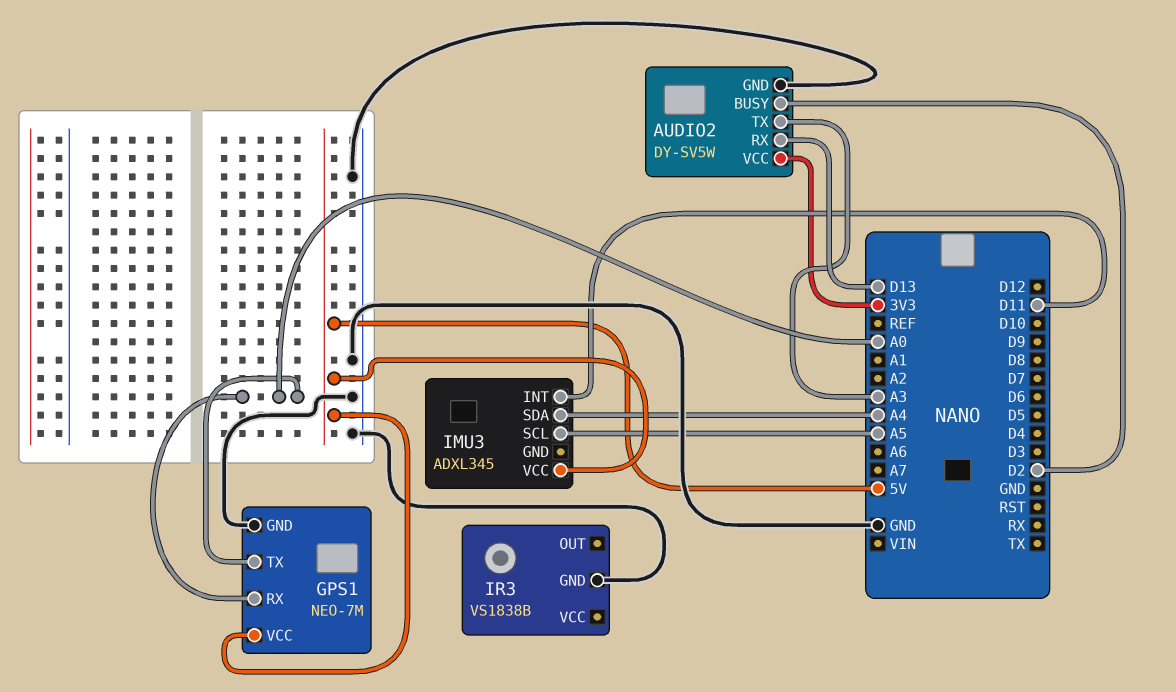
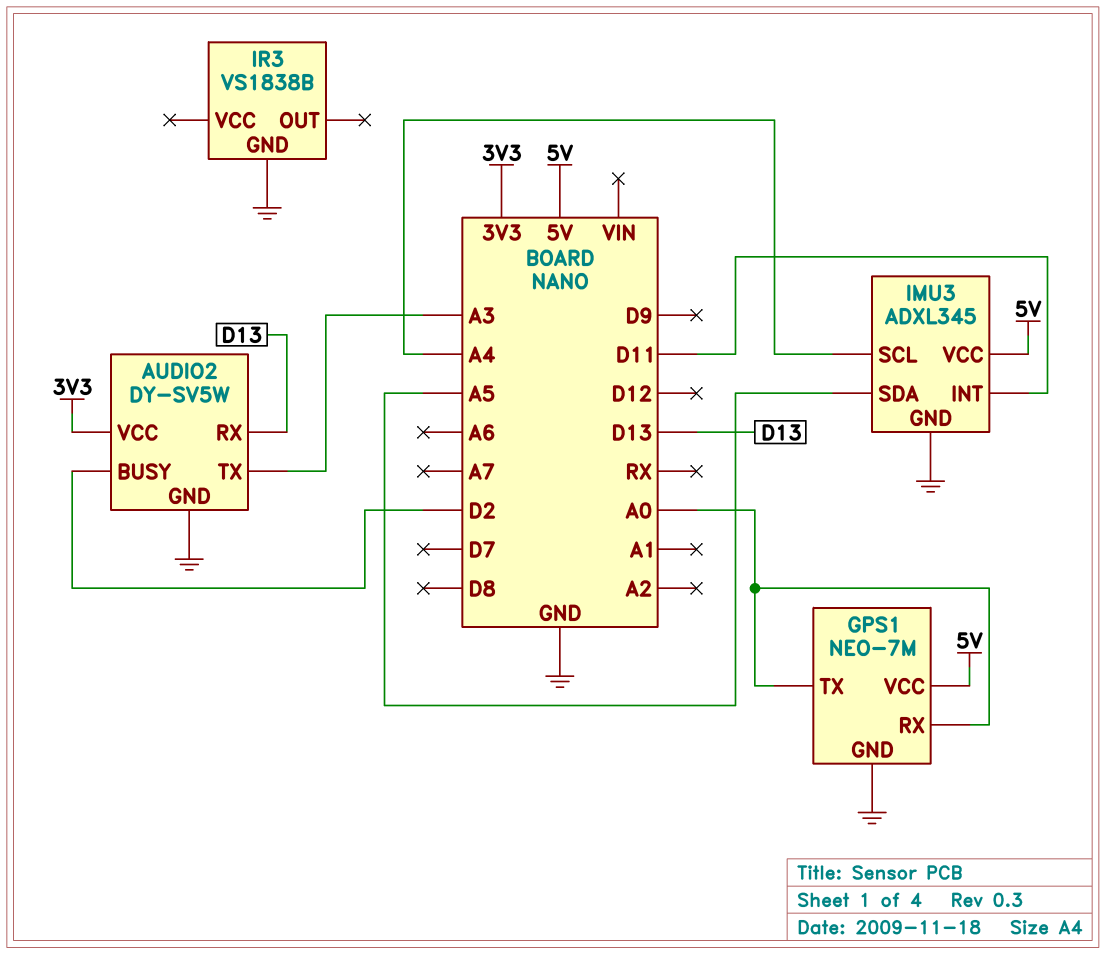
IMU3 pin GND: none -> GND
IMU3 pin SCL: A5 -> A4
IMU3 pin SDA: A4 -> A5

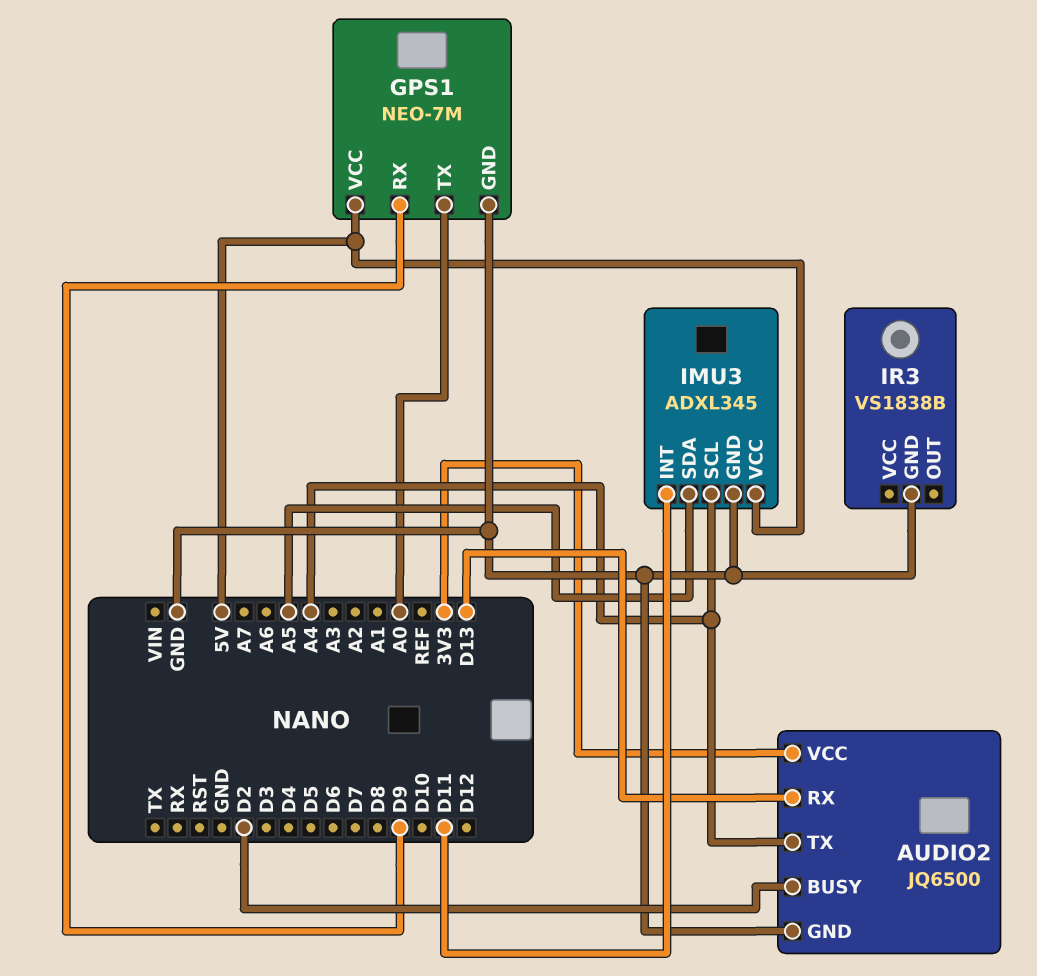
AUDIO2: DY-SV5W -> JQ6500
AUDIO2 pin TX: A3 -> A4
GPS1 pin RX: A0 -> D9

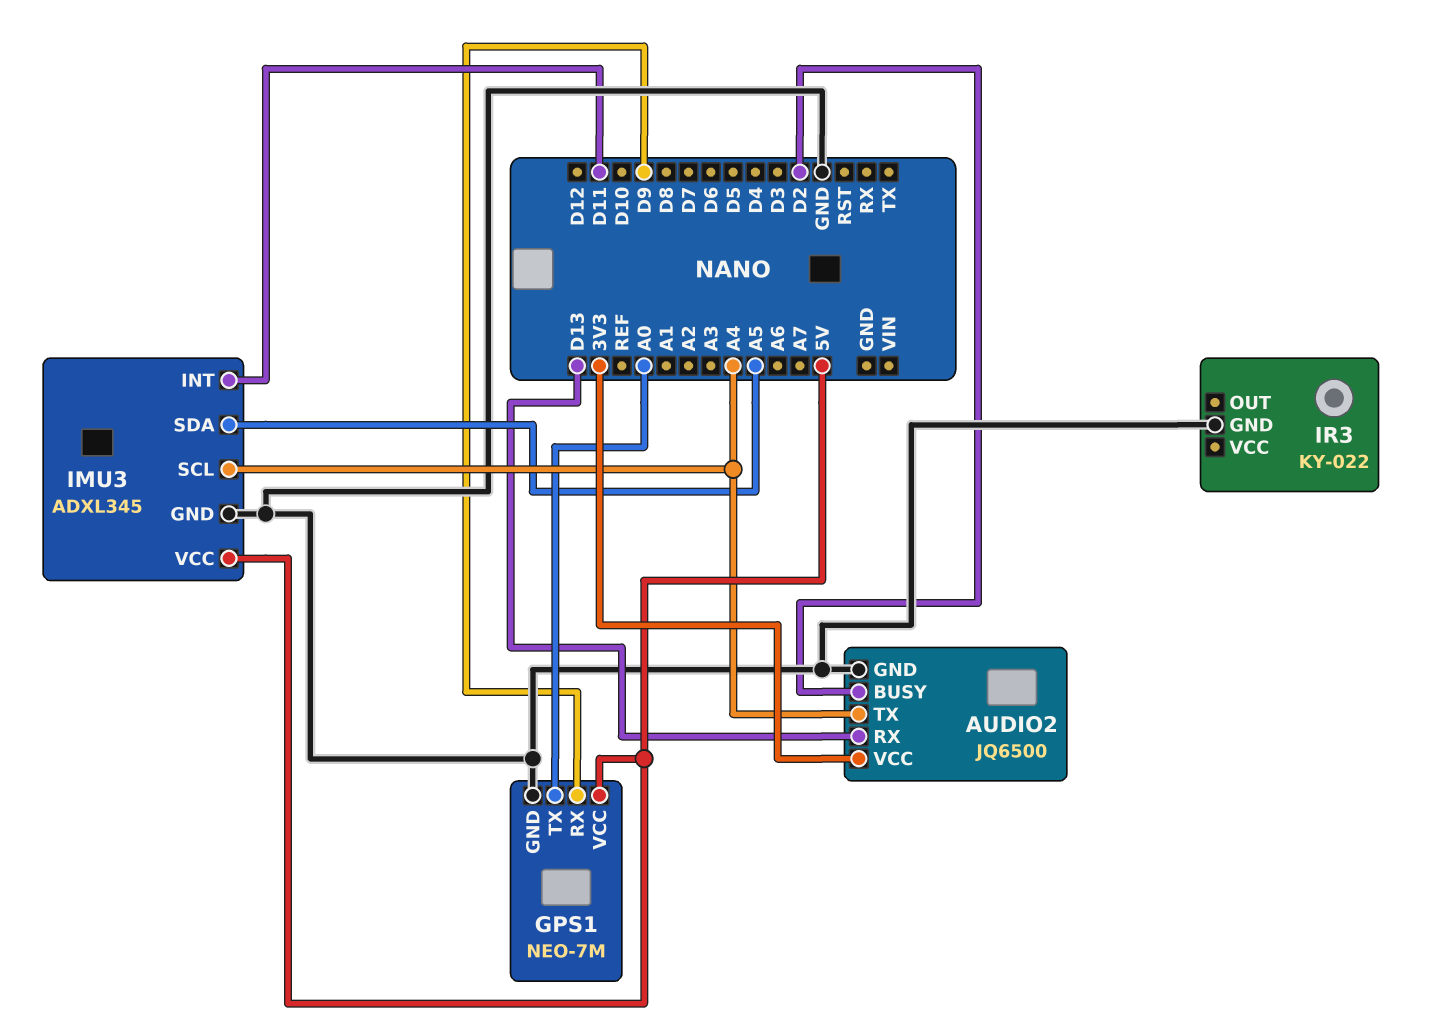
IR3: VS1838B -> KY-022

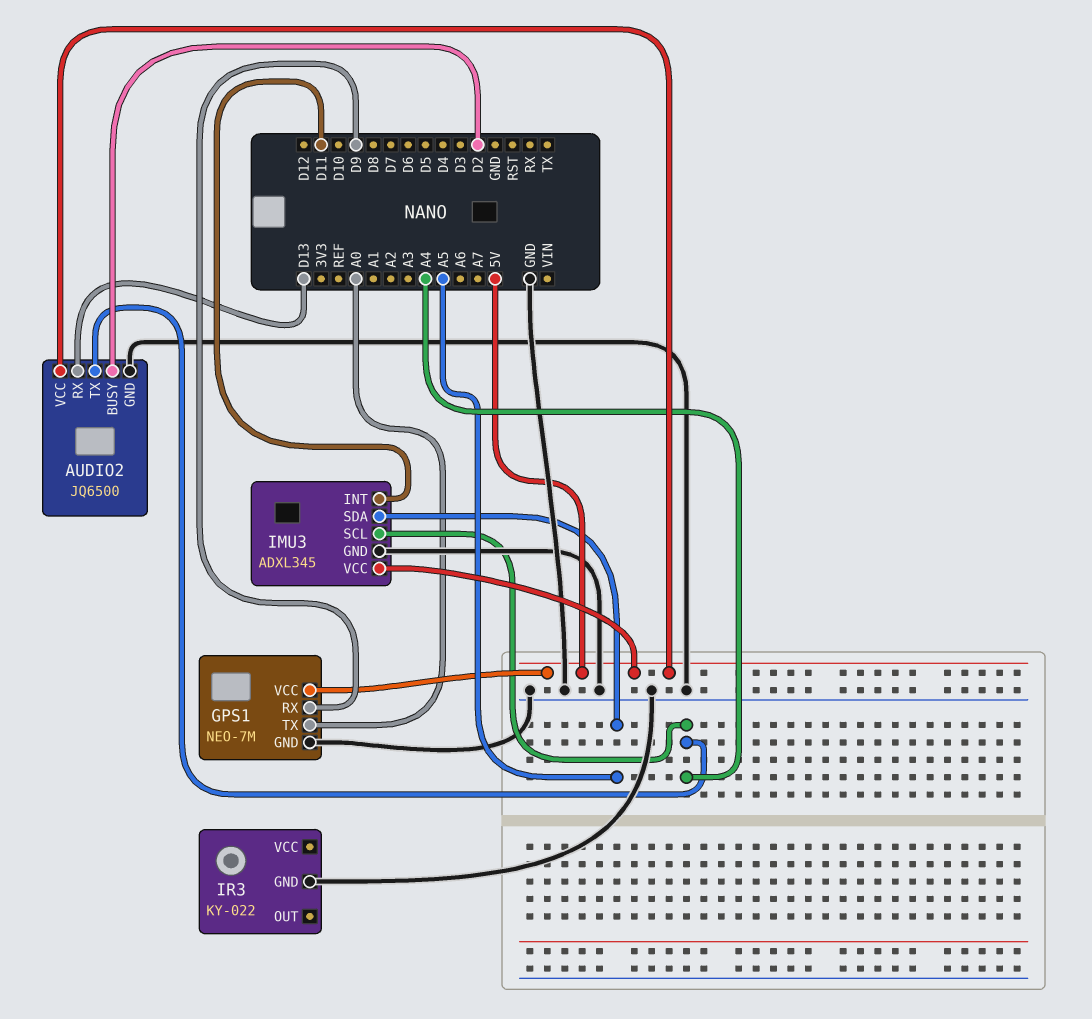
AUDIO2 pin VCC: 3V3 -> 5V

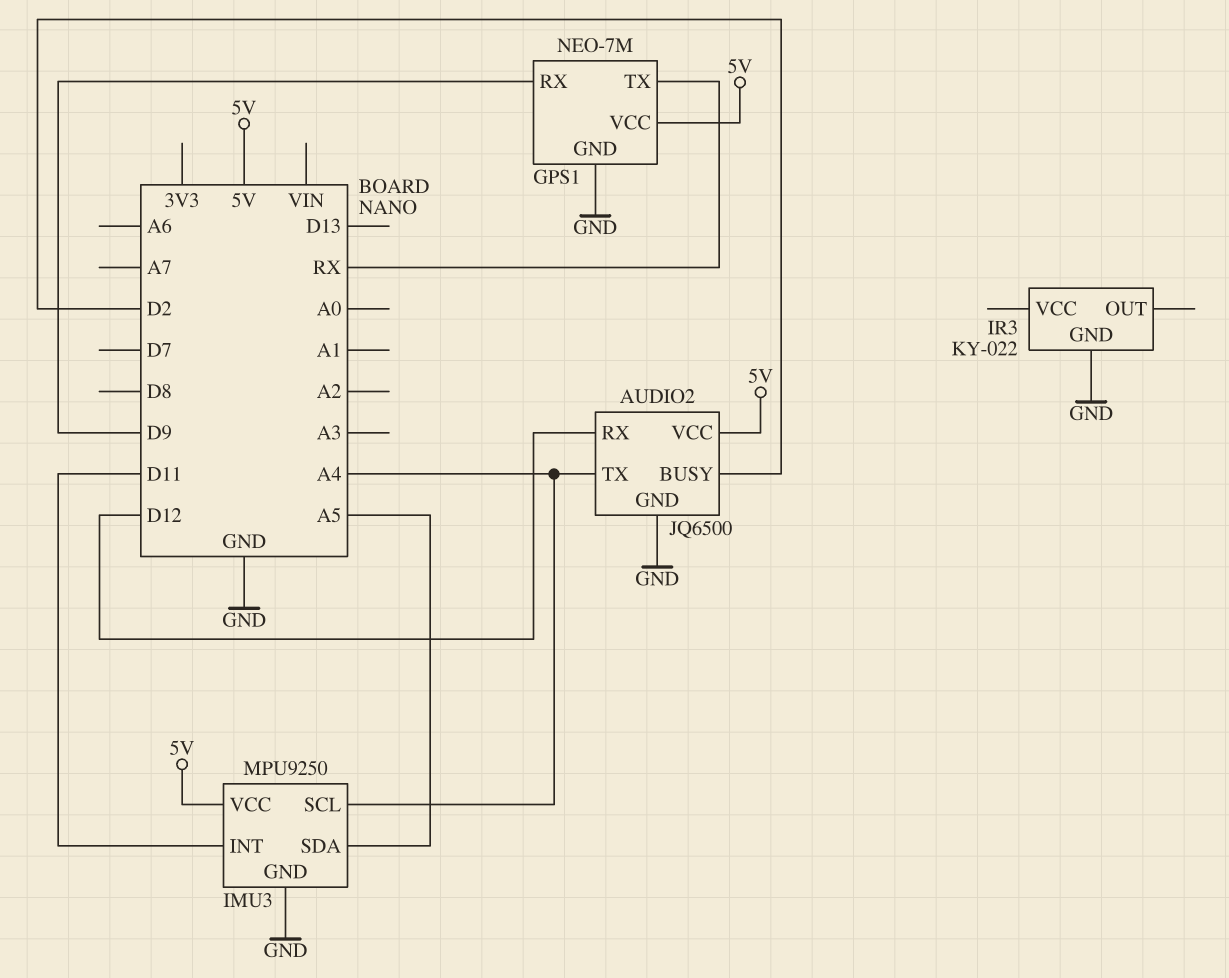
AUDIO2 pin RX: D13 -> D12
GPS1 pin TX: A0 -> RX
IMU3: ADXL345 -> MPU9250

